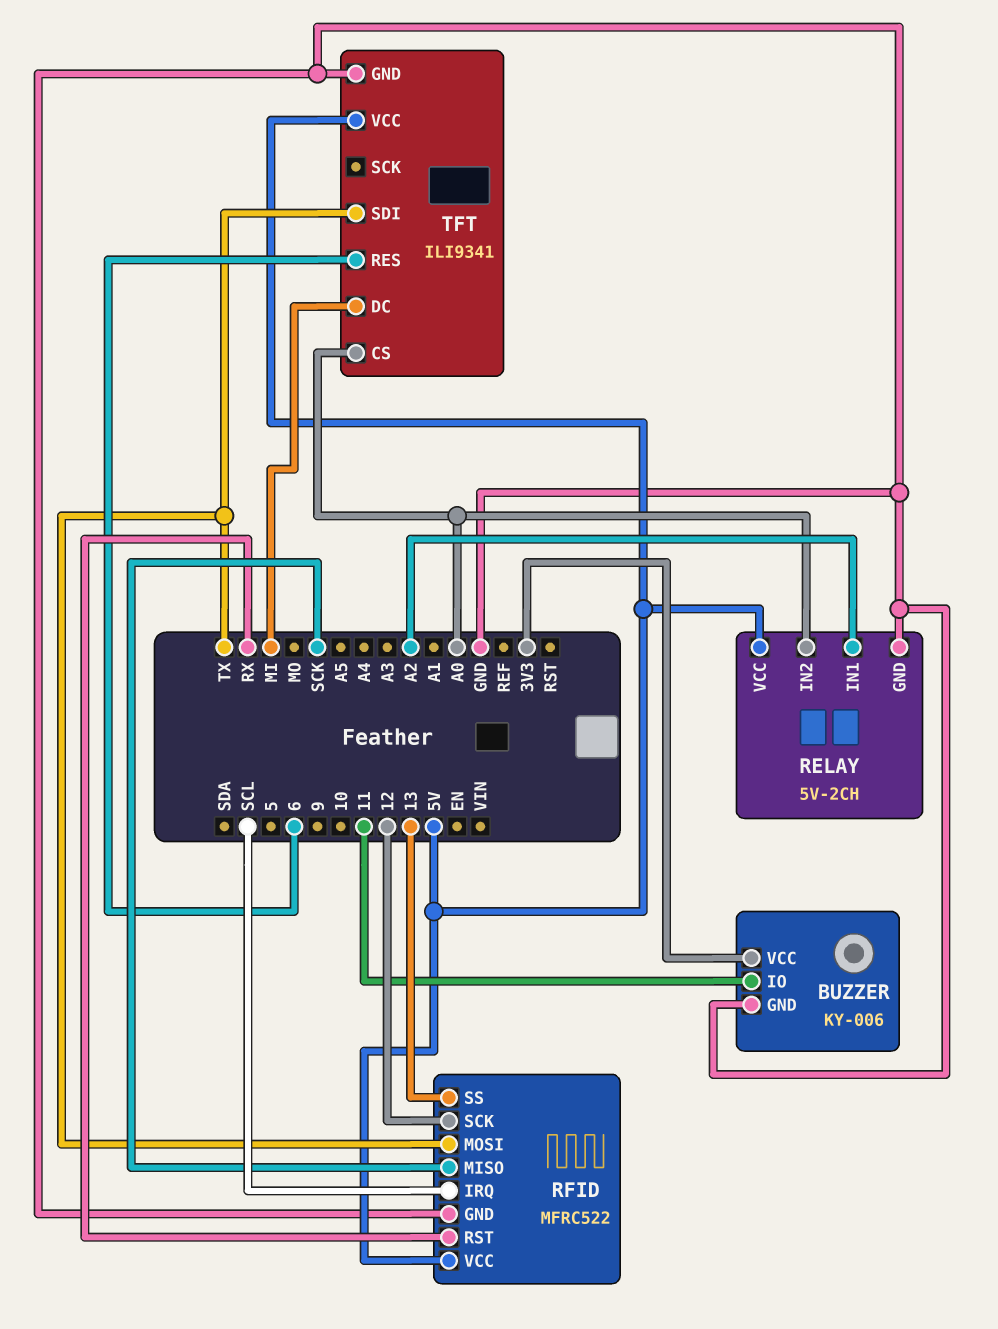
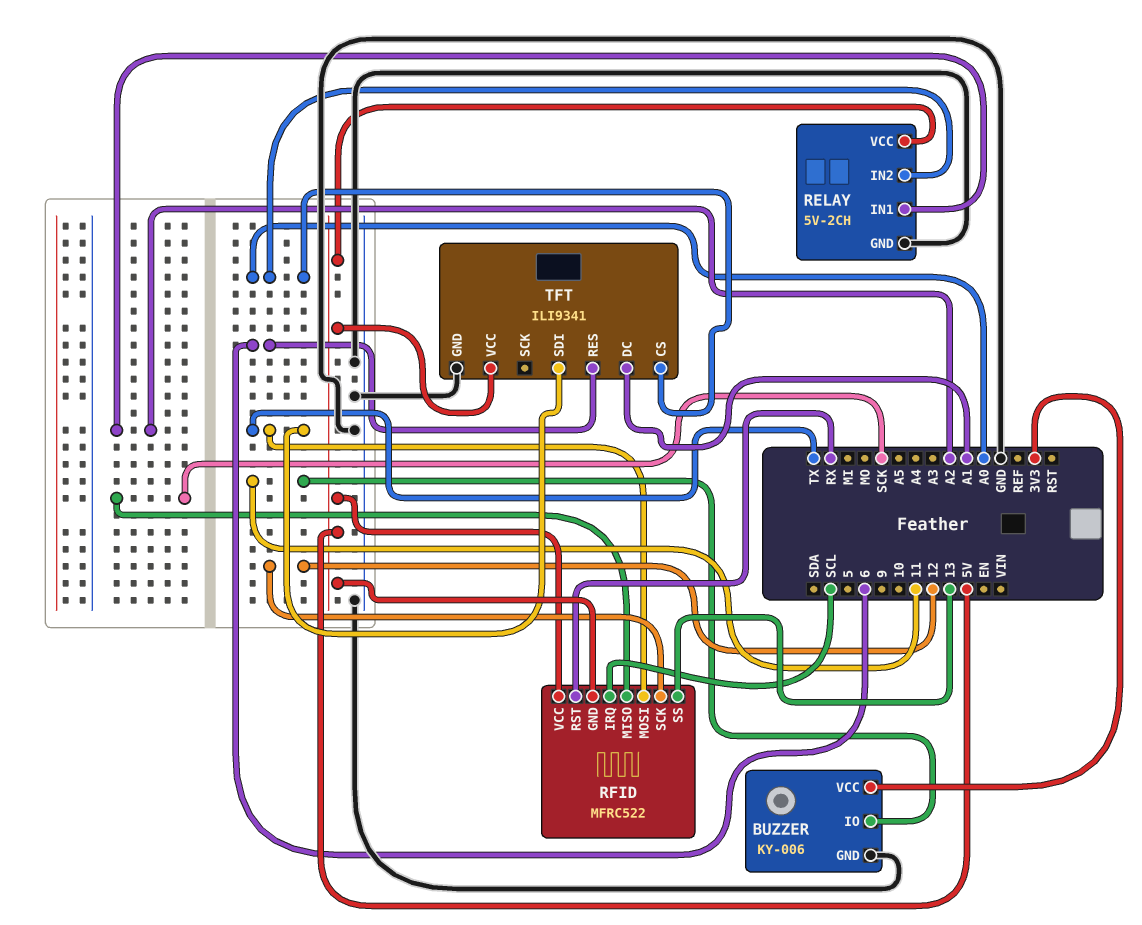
RFID pin GND: GND -> 5V
TFT pin DC: MI -> A1

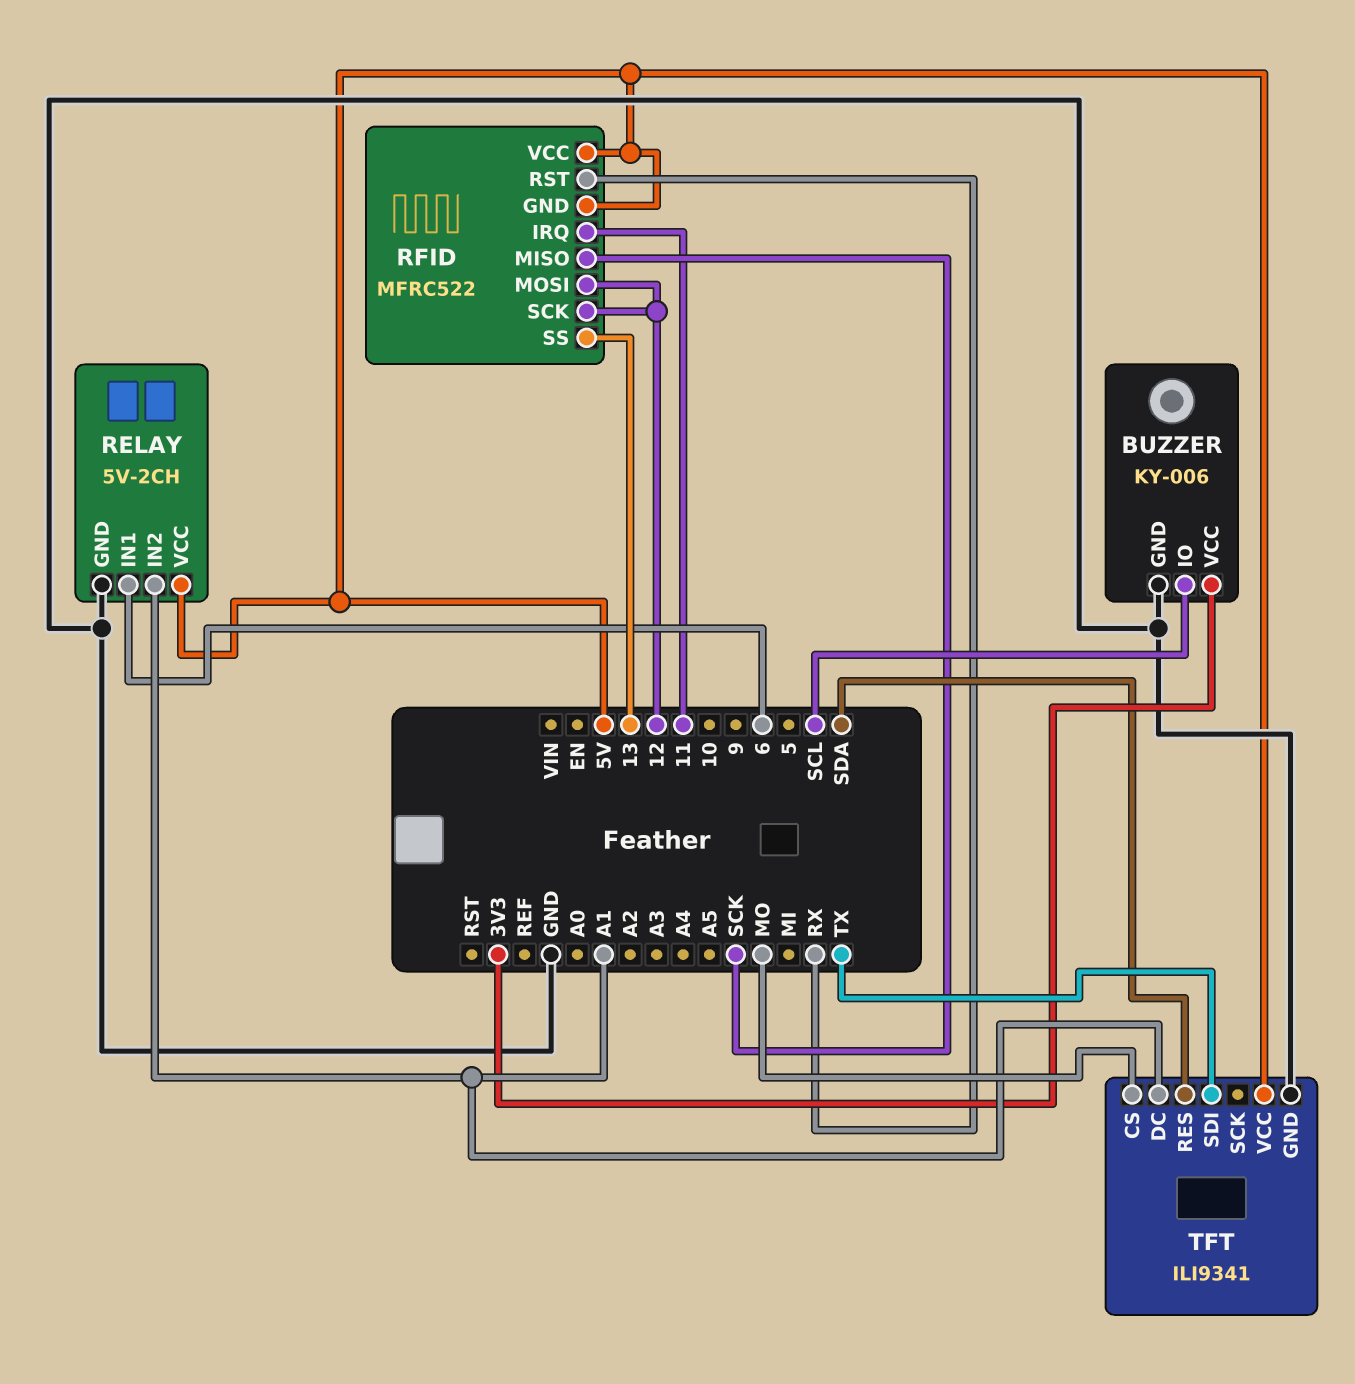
BUZZER pin IO: 11 -> SCL
RELAY pin IN1: A2 -> 6
RELAY pin IN2: A0 -> A1
RFID pin IRQ: SCL -> 11
RFID pin MOSI: TX -> 12
TFT pin CS: A0 -> MO
TFT pin RES: 6 -> SDA

